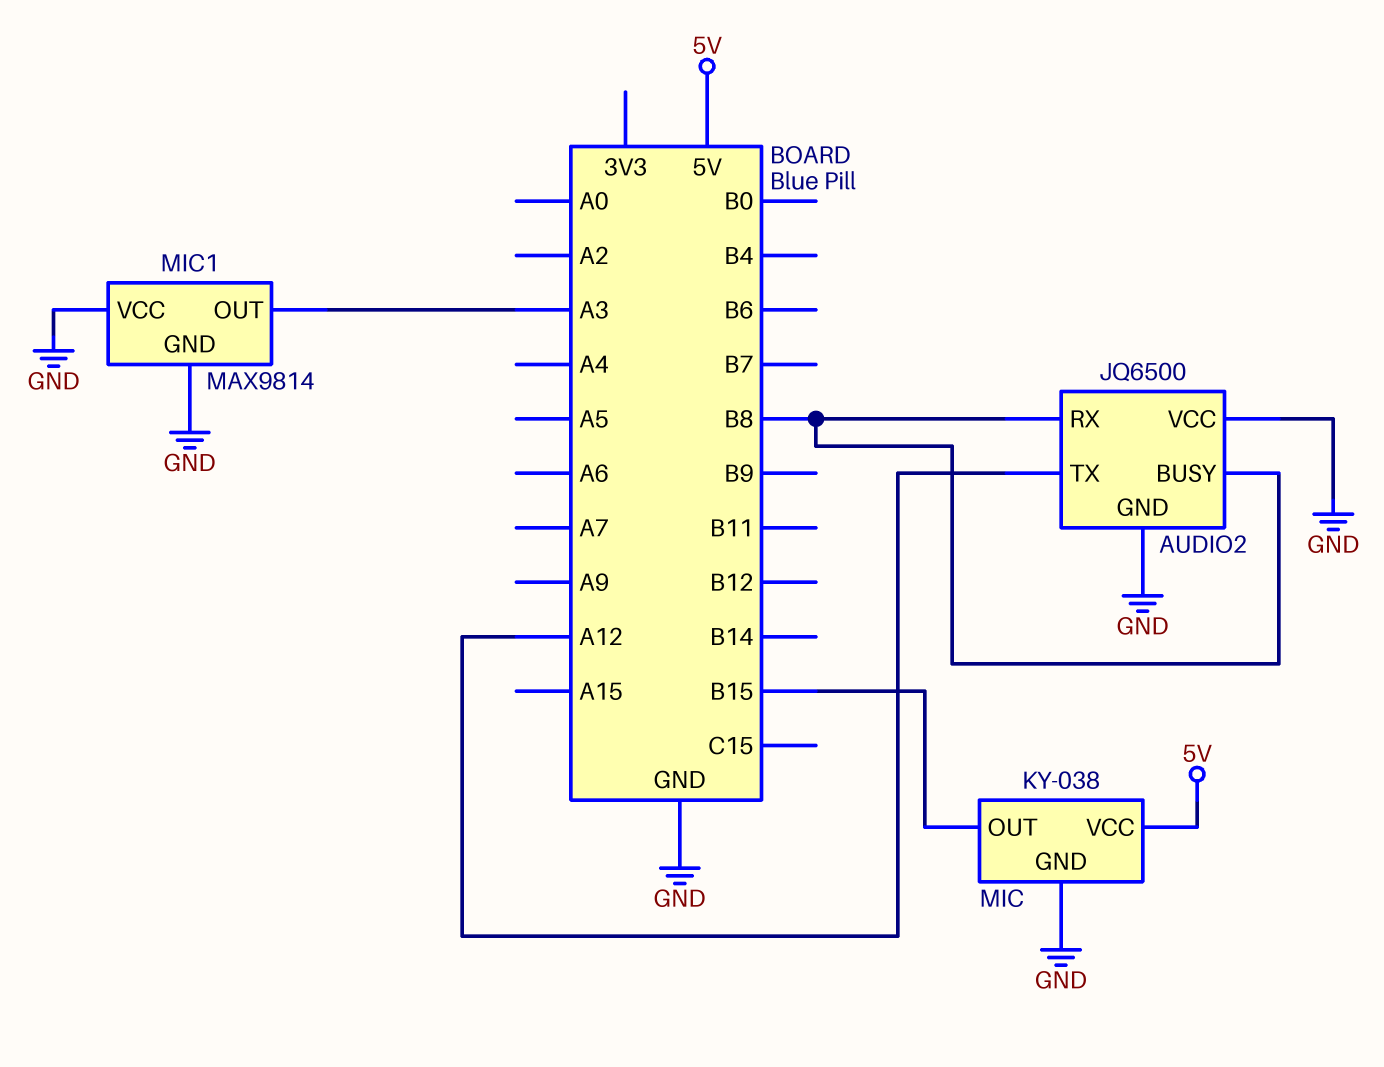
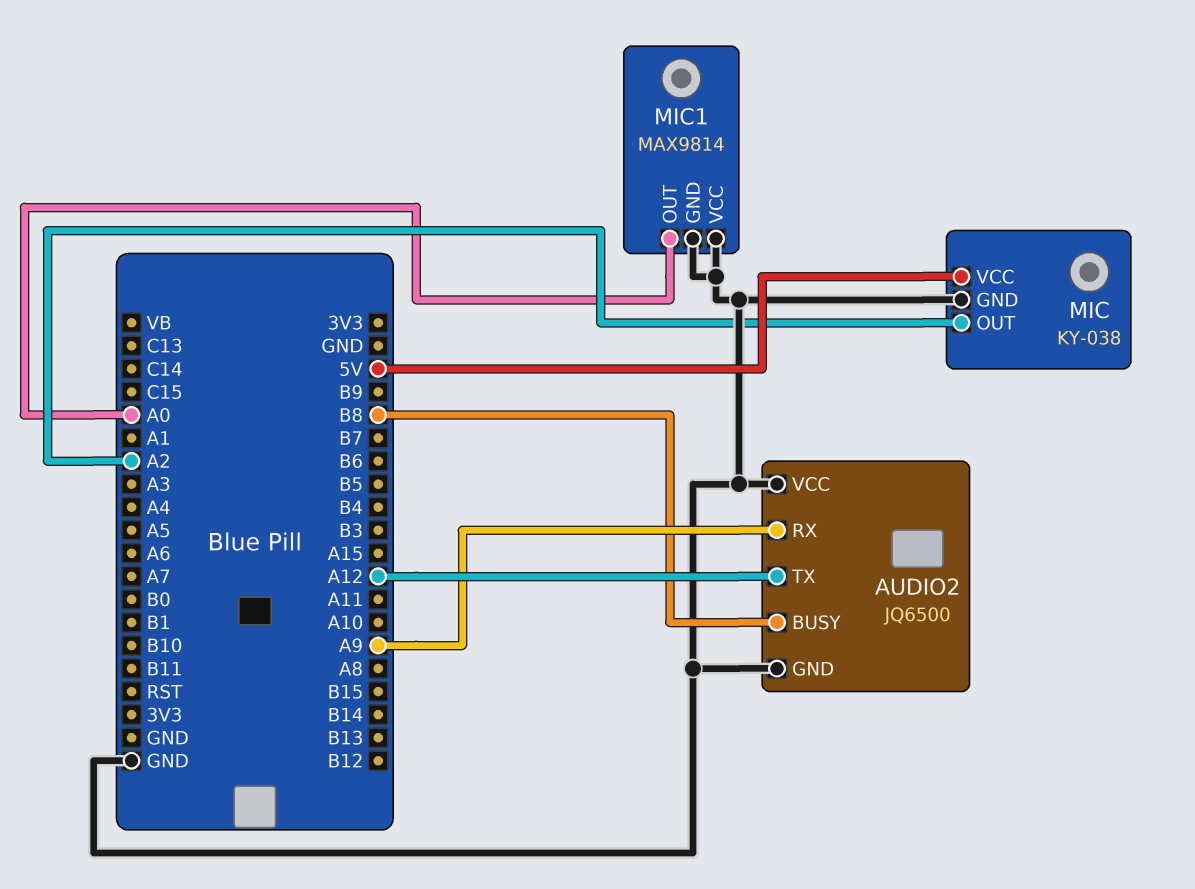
AUDIO2 pin RX: B8 -> A9
MIC pin OUT: B15 -> A2
MIC1 pin OUT: A3 -> A0

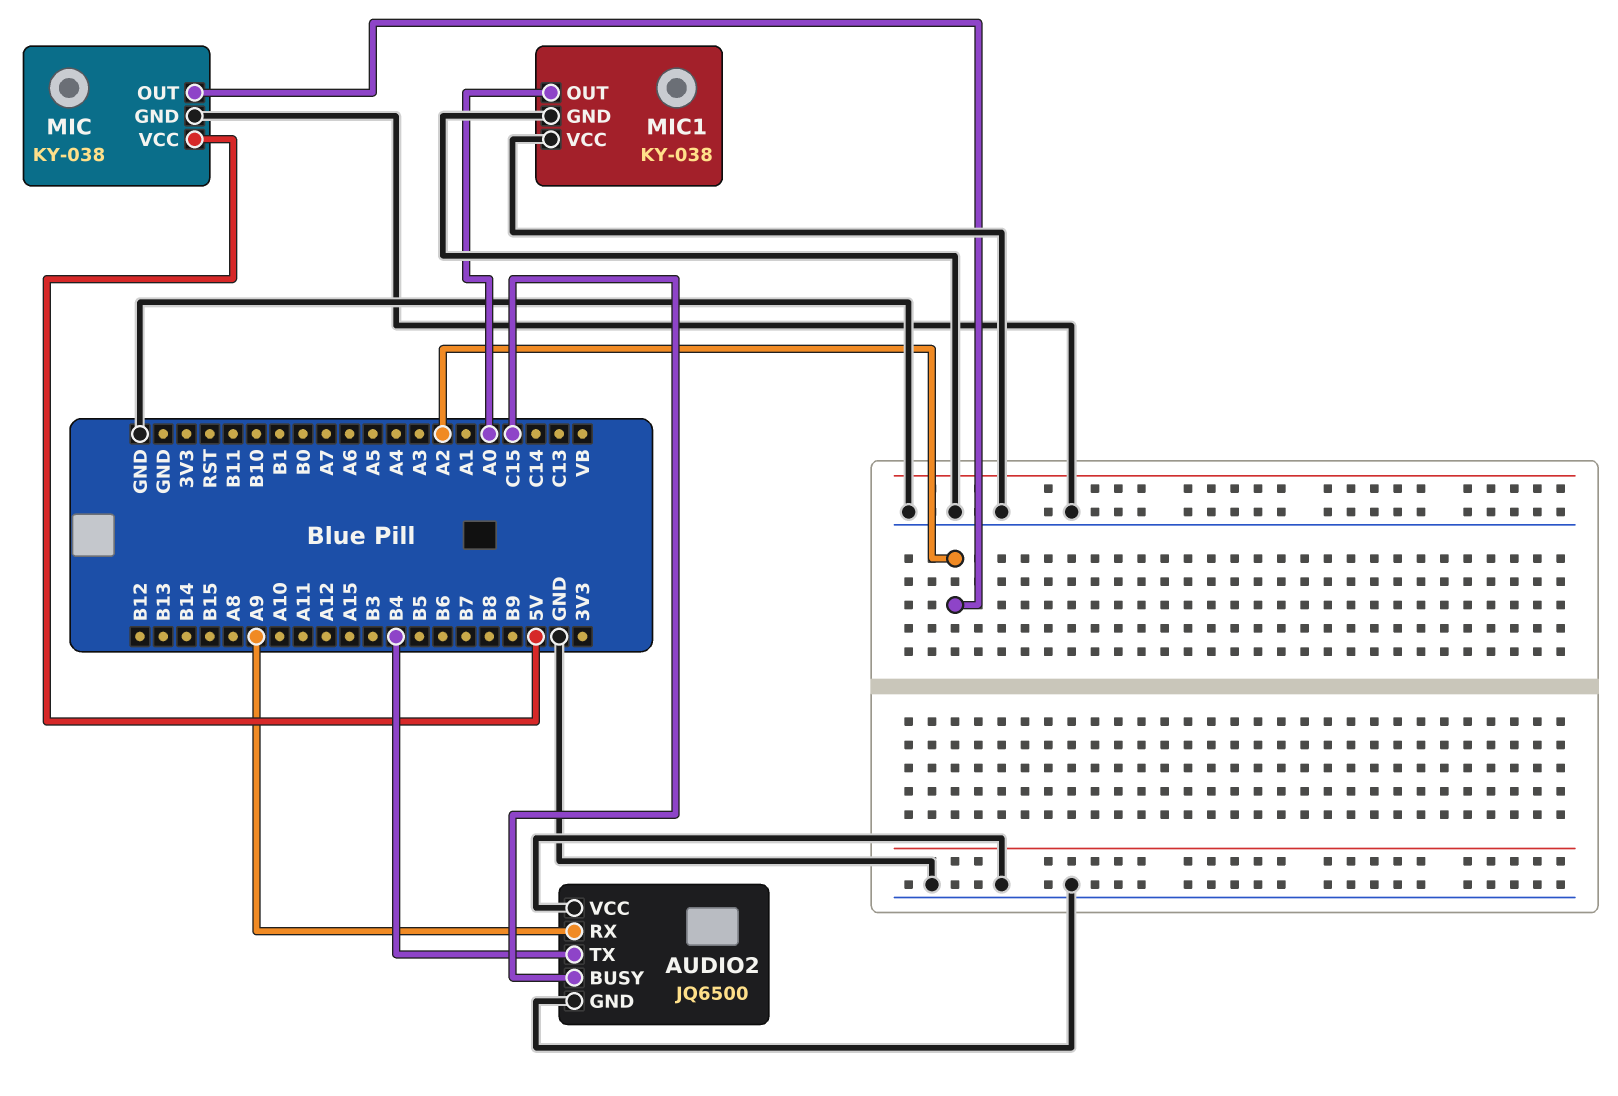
AUDIO2 pin BUSY: B8 -> C15
AUDIO2 pin TX: A12 -> B4
MIC1: MAX9814 -> KY-038

